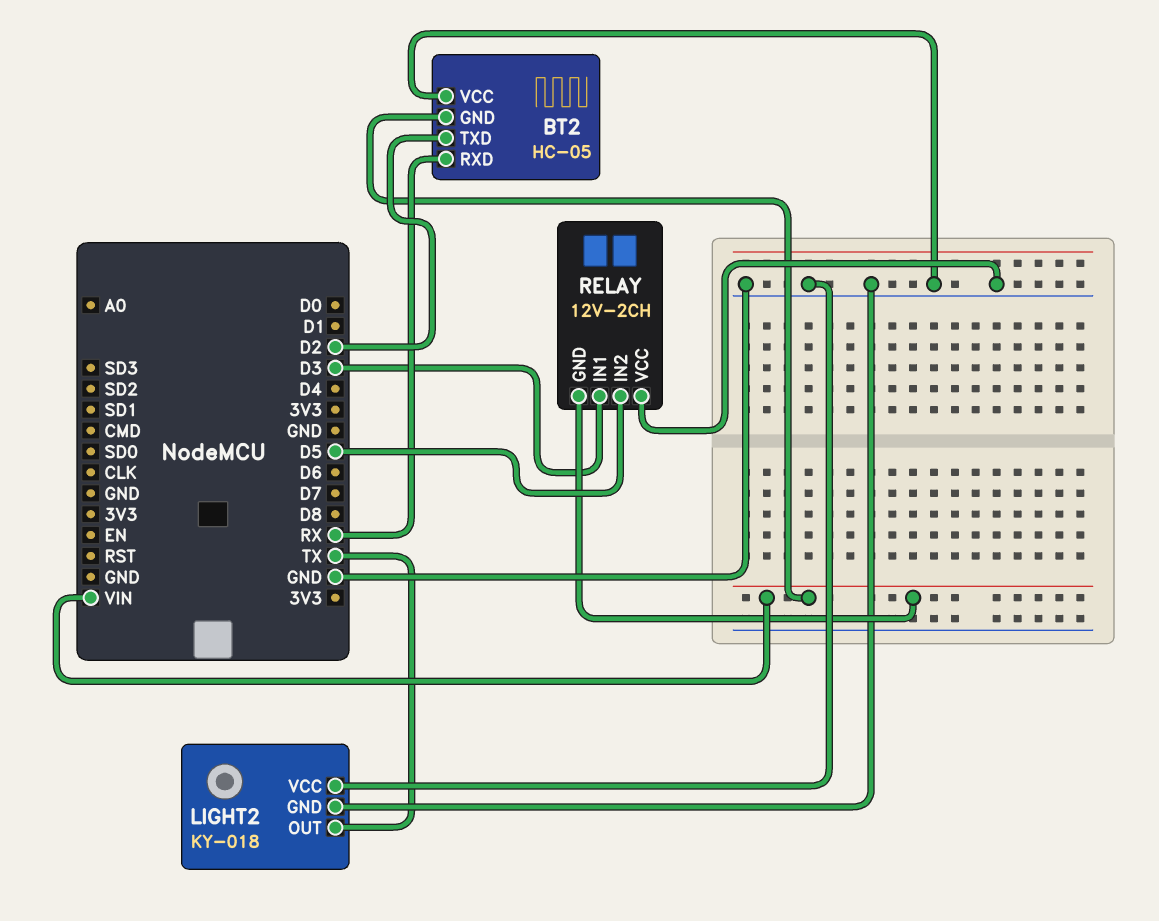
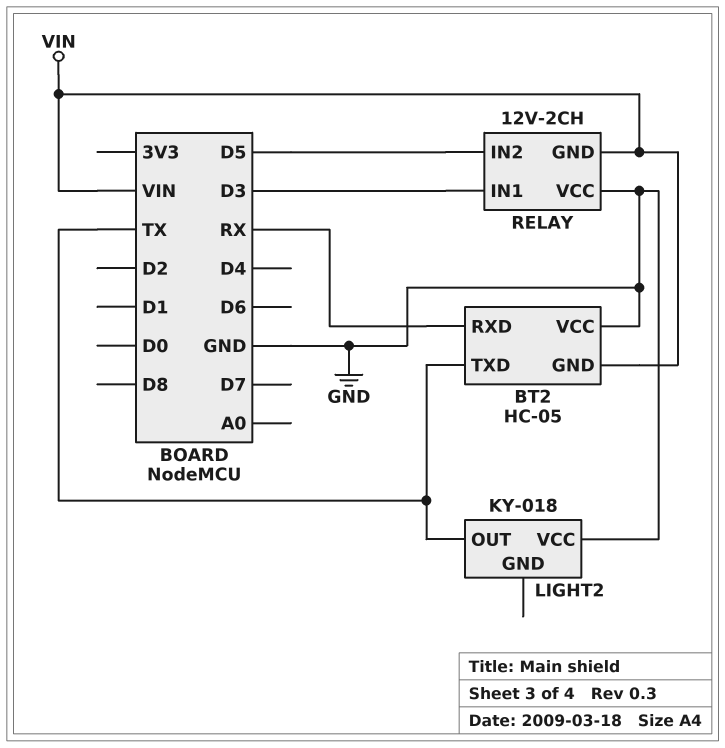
BT2 pin TXD: D2 -> TX
LIGHT2 pin GND: GND -> none

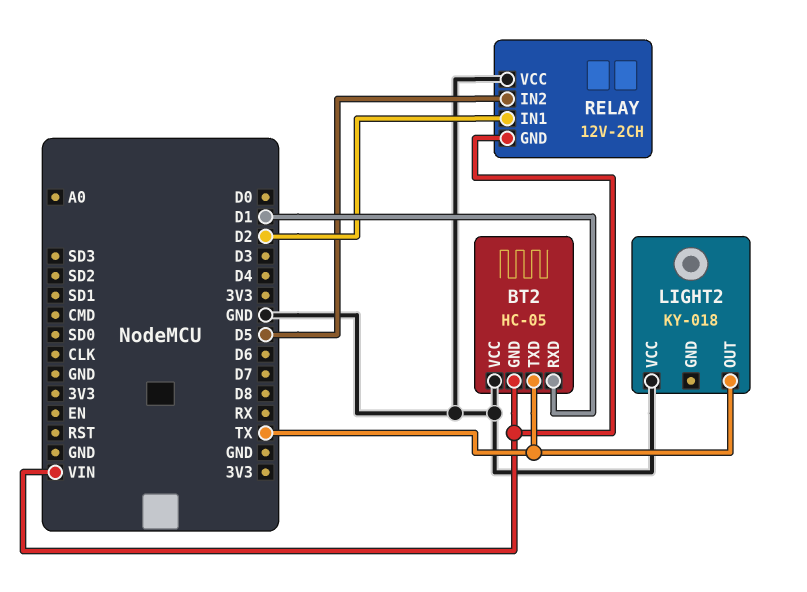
BT2 pin RXD: RX -> D1
RELAY pin IN1: D3 -> D2

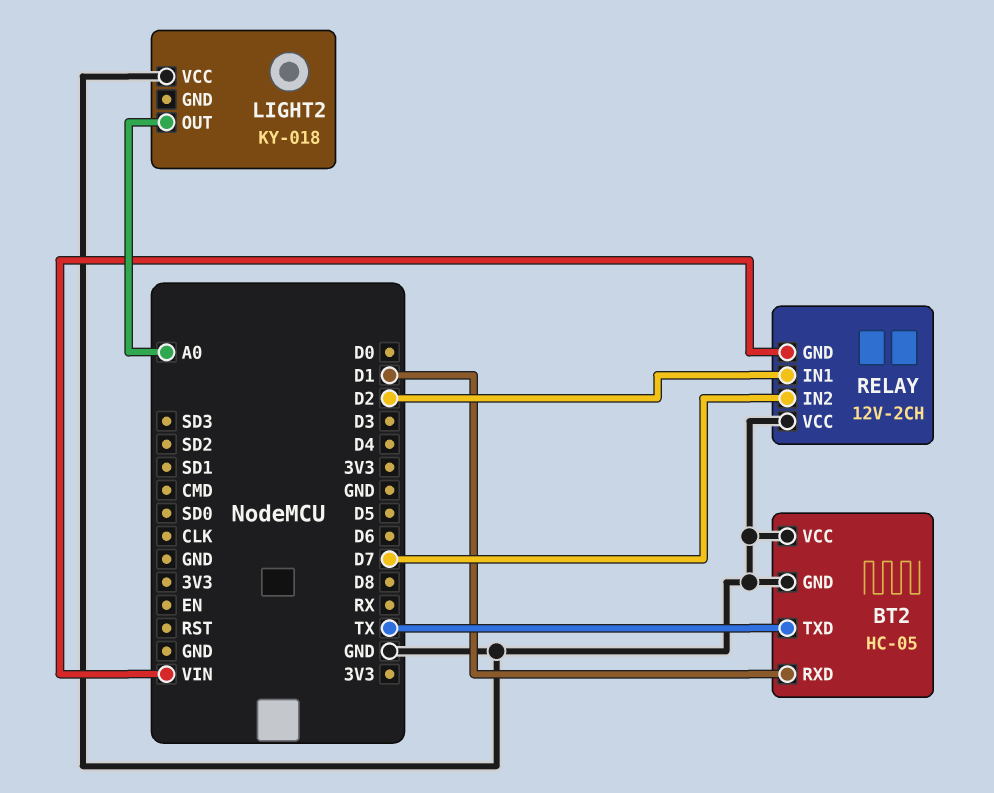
BT2 pin GND: VIN -> GND
LIGHT2 pin OUT: TX -> A0
RELAY pin IN2: D5 -> D7

